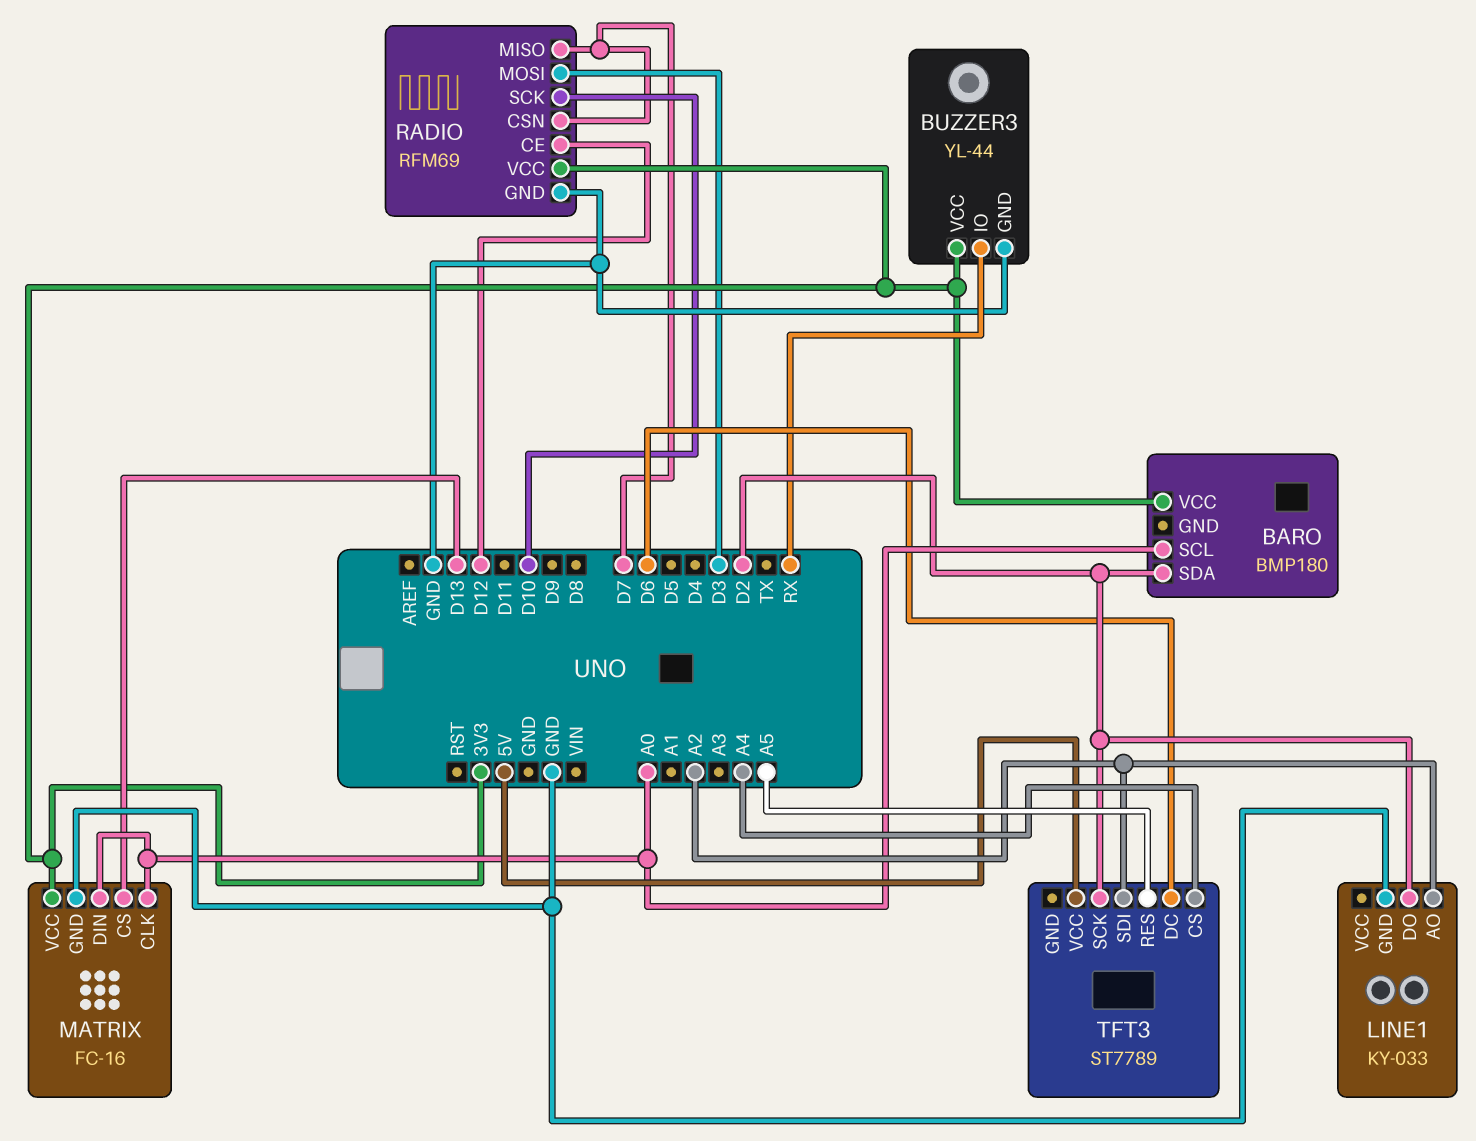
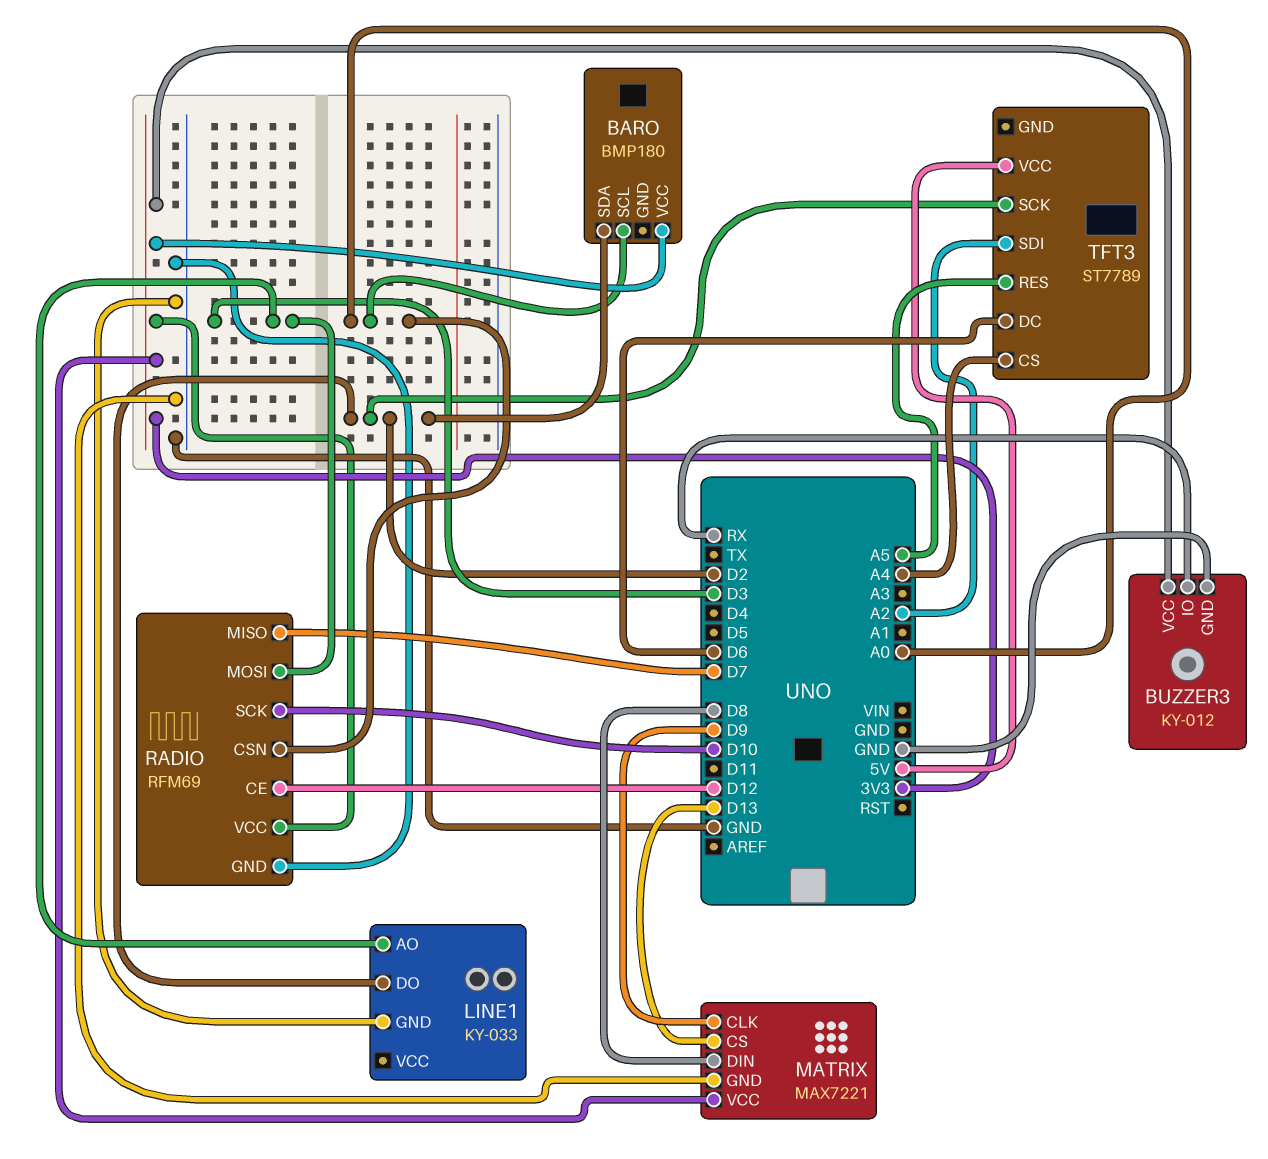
BUZZER3: YL-44 -> KY-012
LINE1 pin AO: A2 -> D3
MATRIX: FC-16 -> MAX7221
MATRIX pin CLK: A0 -> D9
MATRIX pin DIN: A0 -> D8
RADIO pin CSN: D7 -> A0

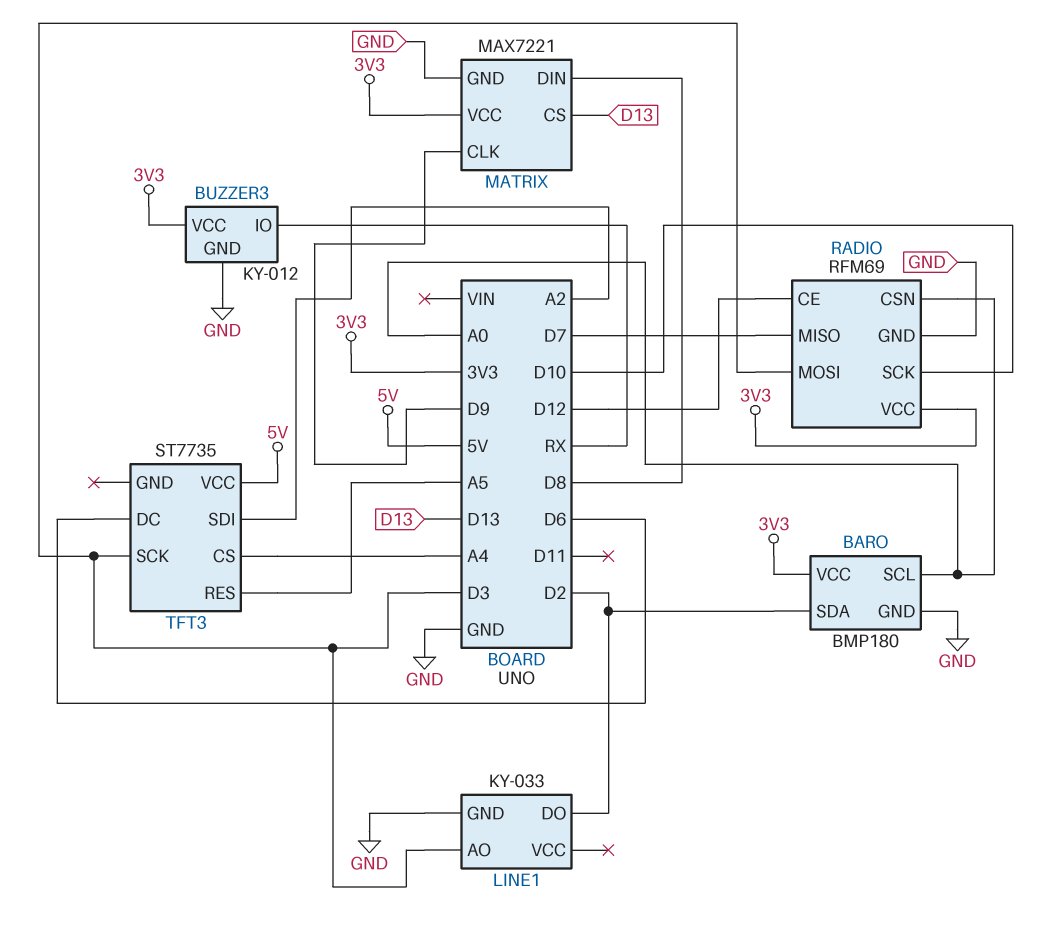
BARO pin GND: none -> GND
TFT3: ST7789 -> ST7735
TFT3 pin SCK: D2 -> D3

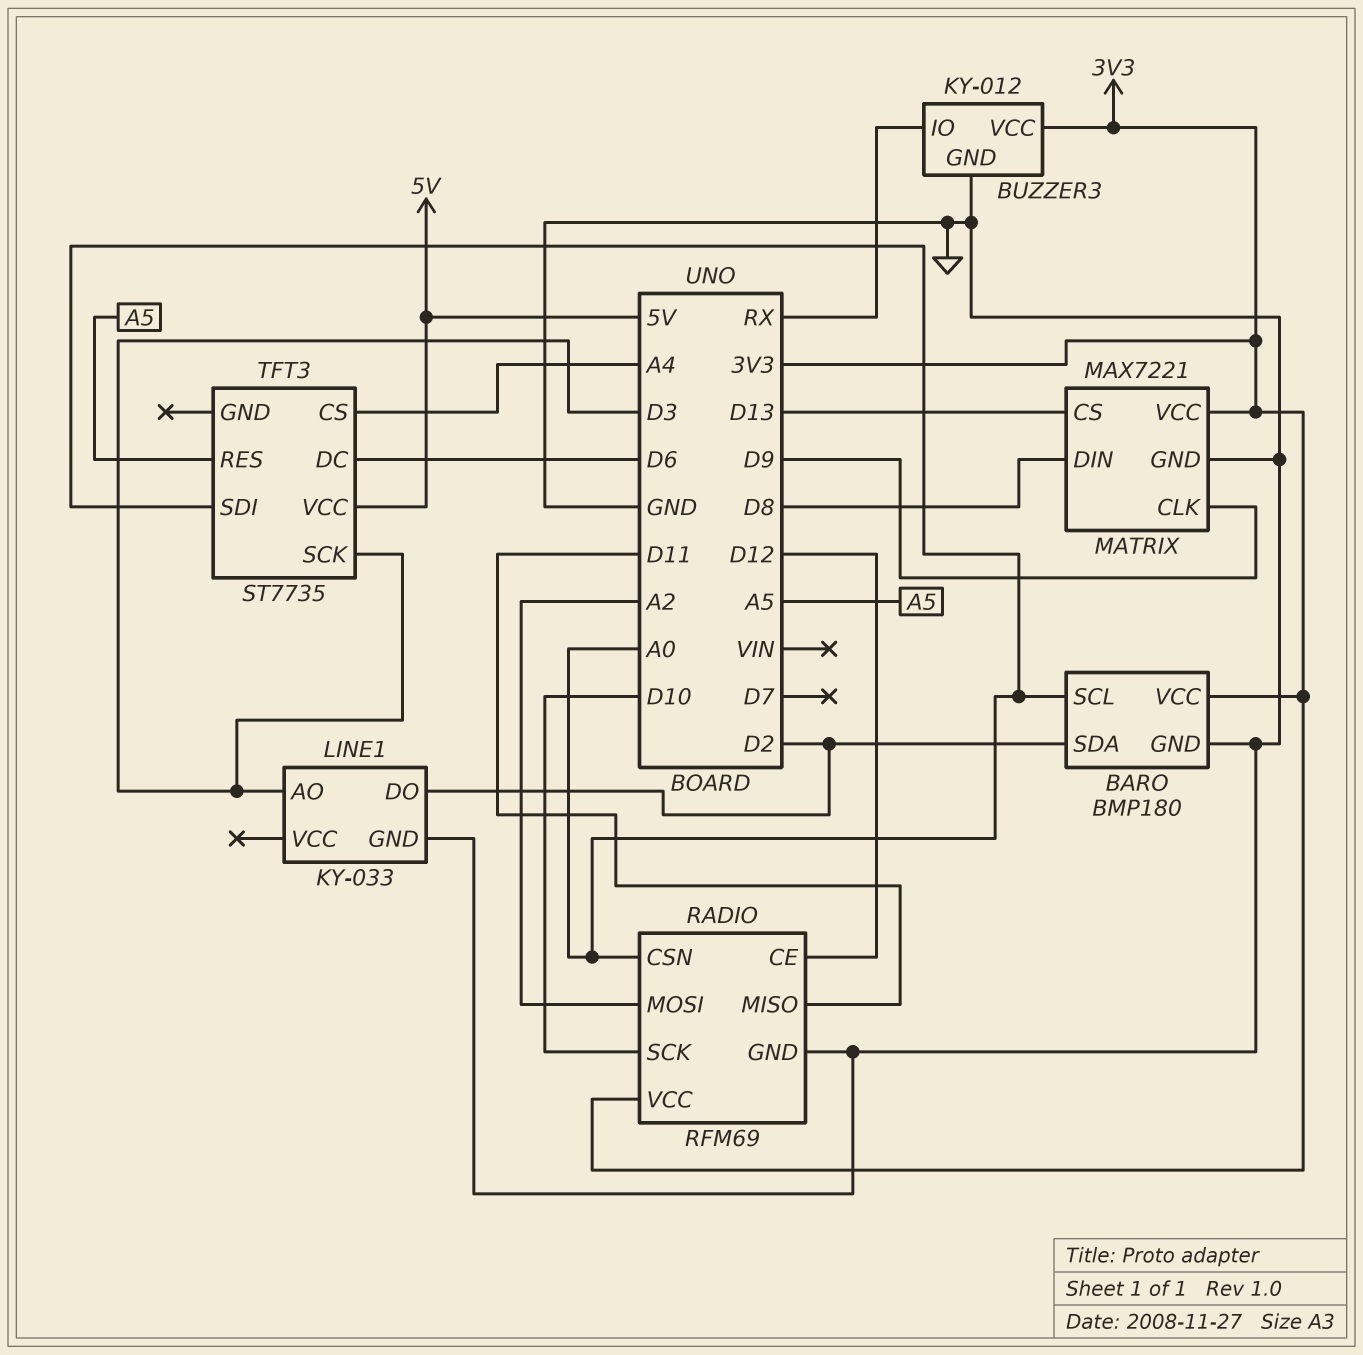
RADIO pin MISO: D7 -> D11
RADIO pin MOSI: D3 -> A2
TFT3 pin SDI: A2 -> A0

